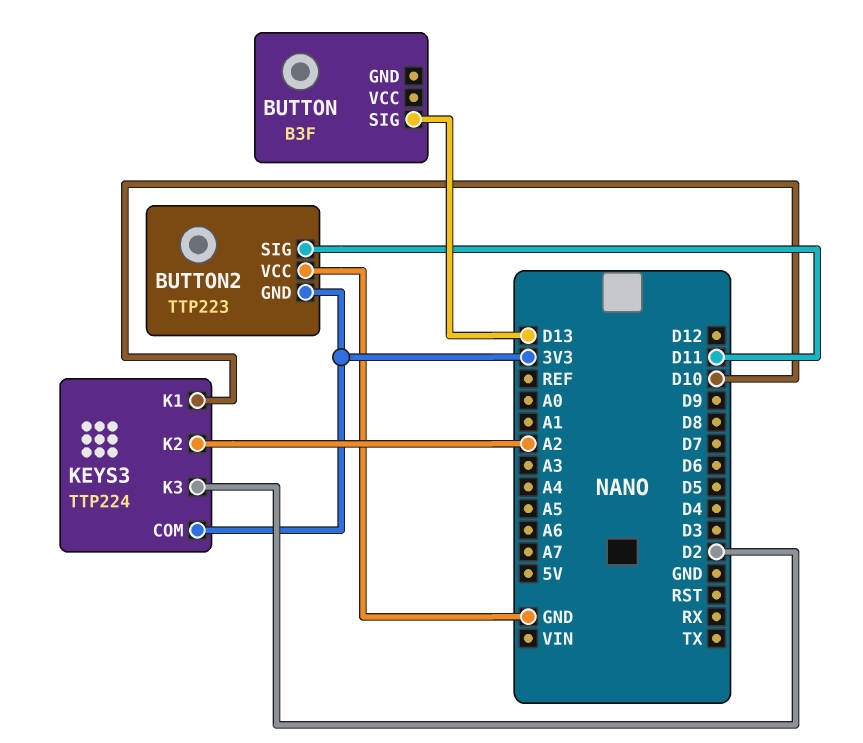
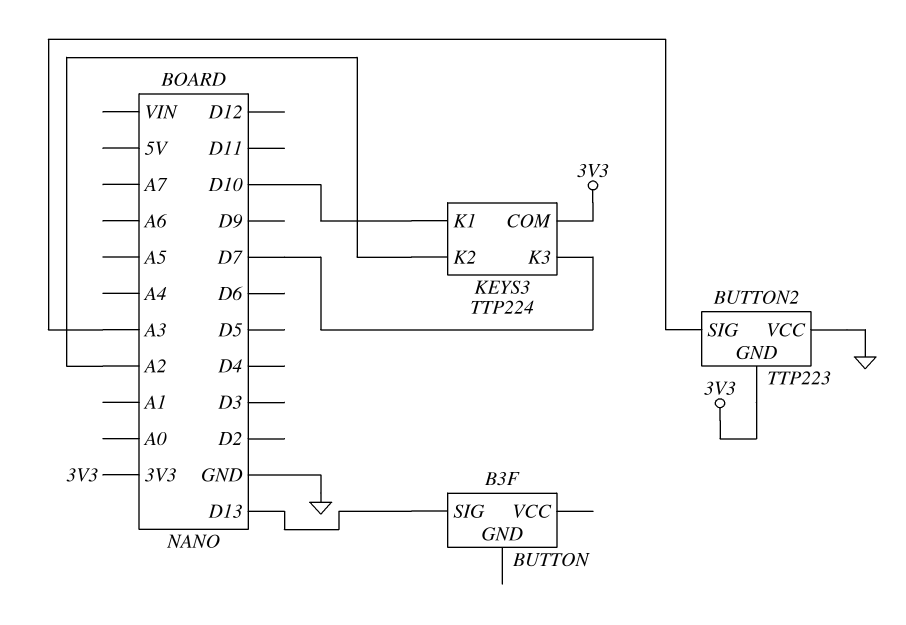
BUTTON2 pin SIG: D11 -> A3
KEYS3 pin K3: D2 -> D7

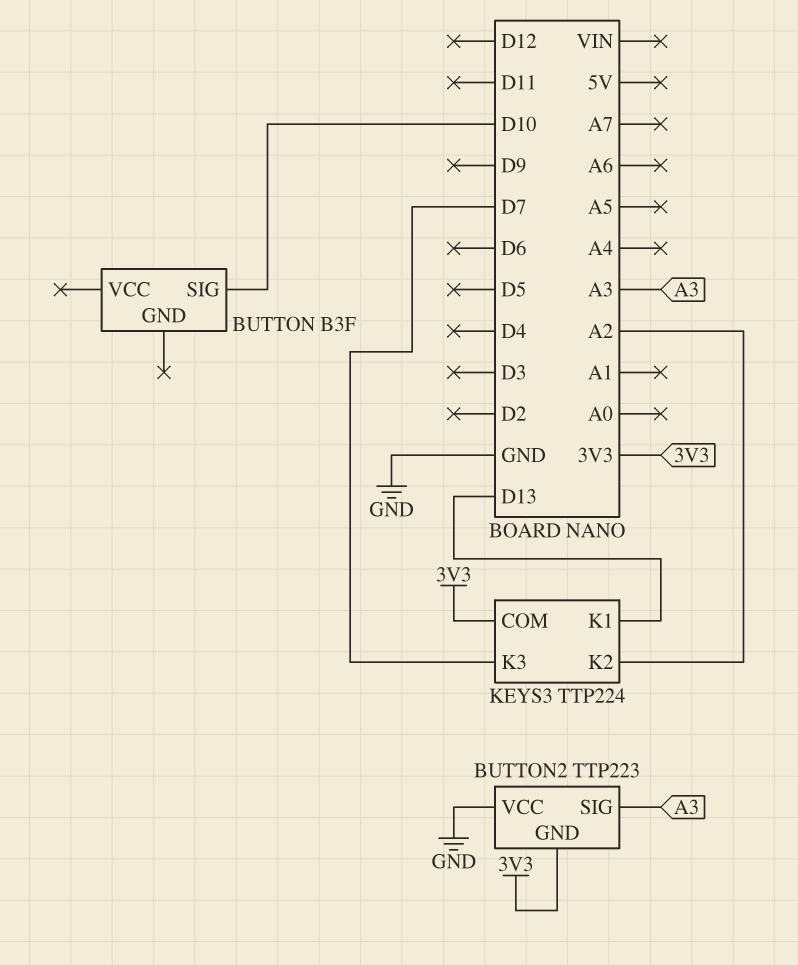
BUTTON pin SIG: D13 -> D10
KEYS3 pin K1: D10 -> D13

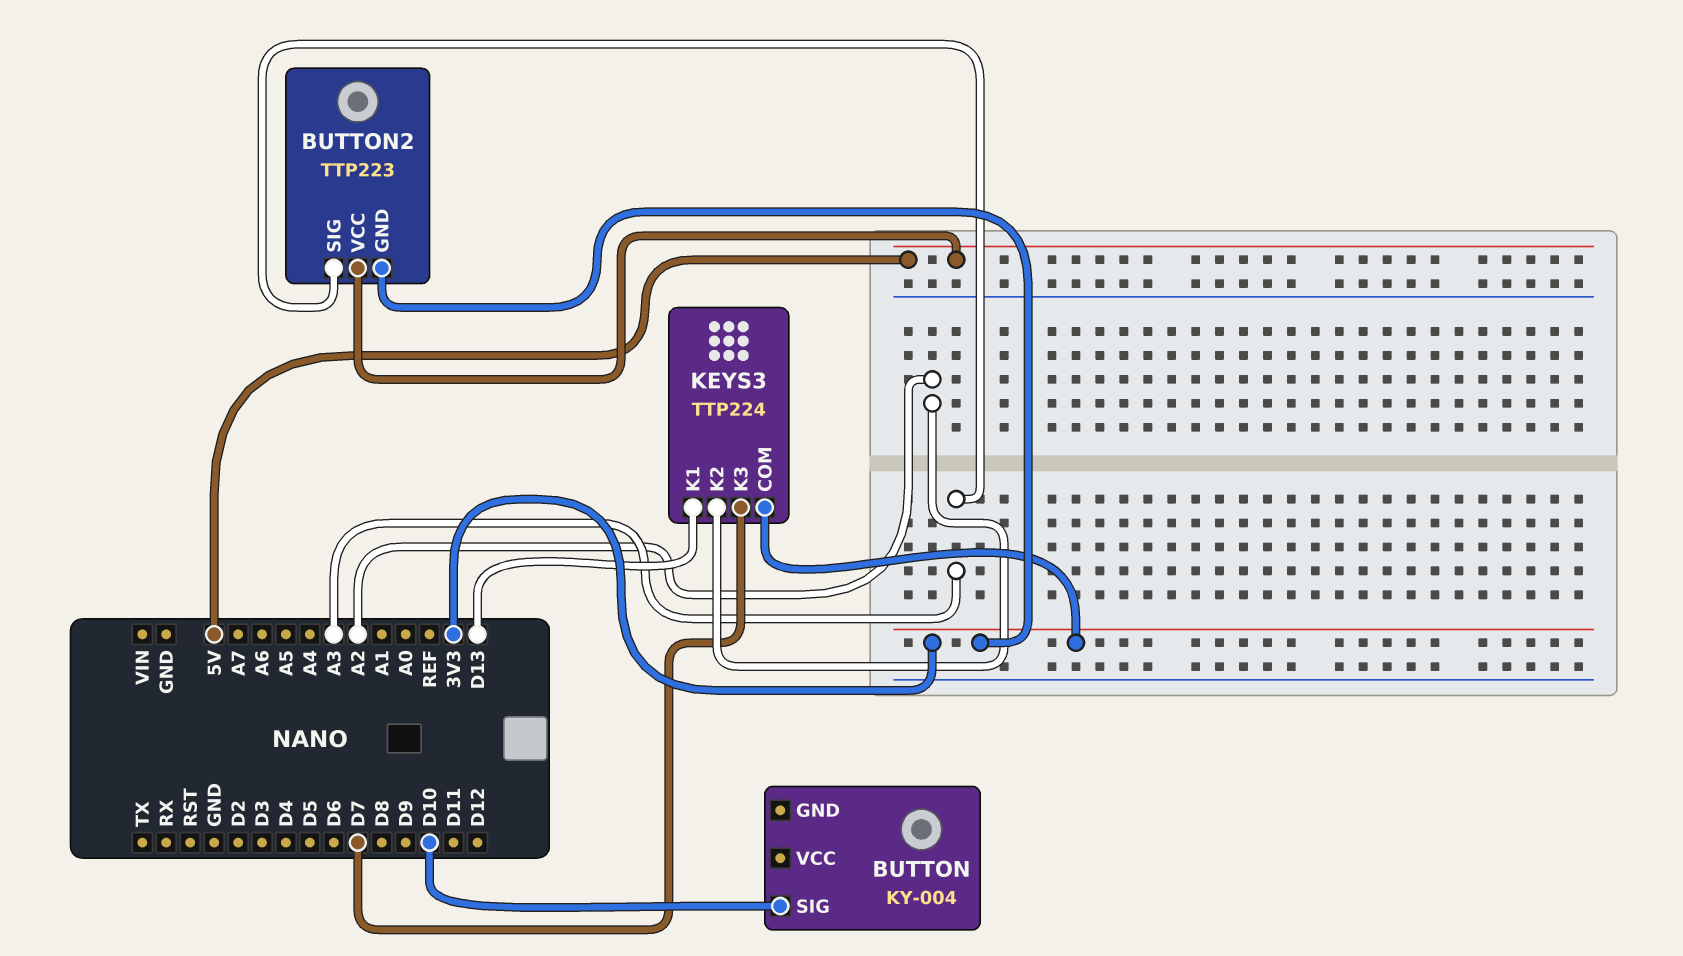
BUTTON: B3F -> KY-004
BUTTON2 pin VCC: GND -> 5V

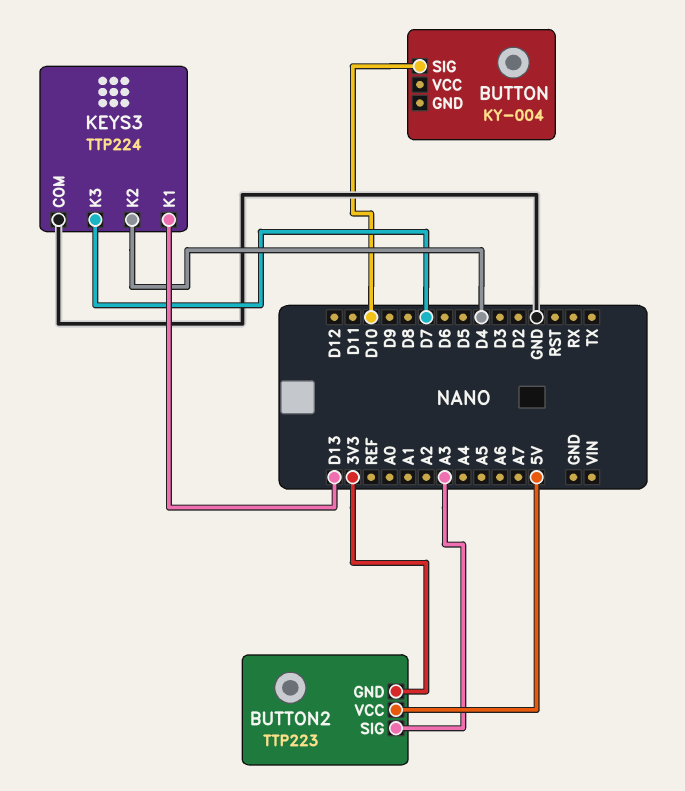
KEYS3 pin COM: 3V3 -> GND
KEYS3 pin K2: A2 -> D4

